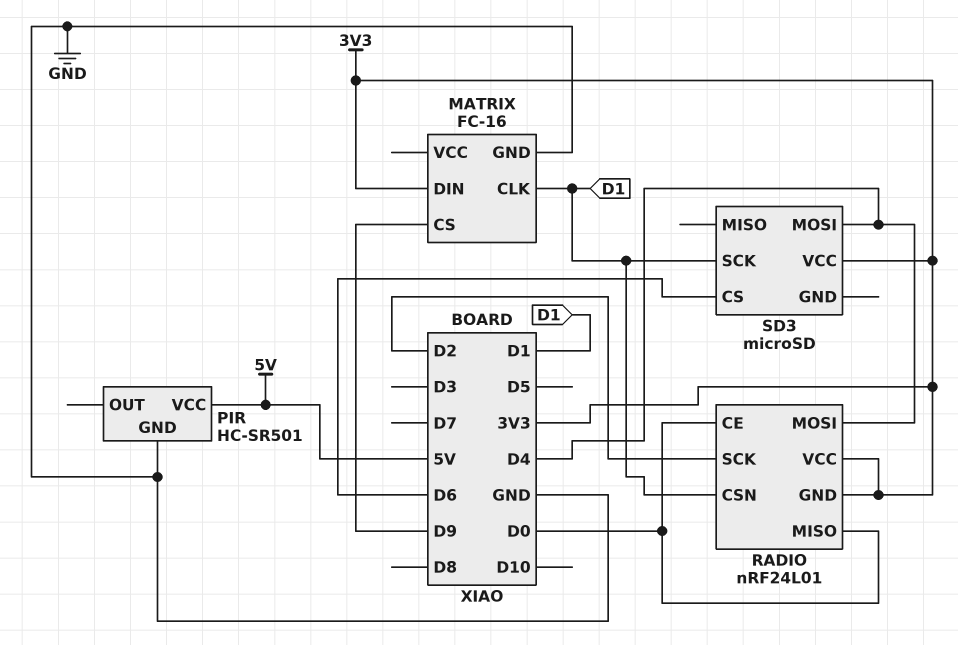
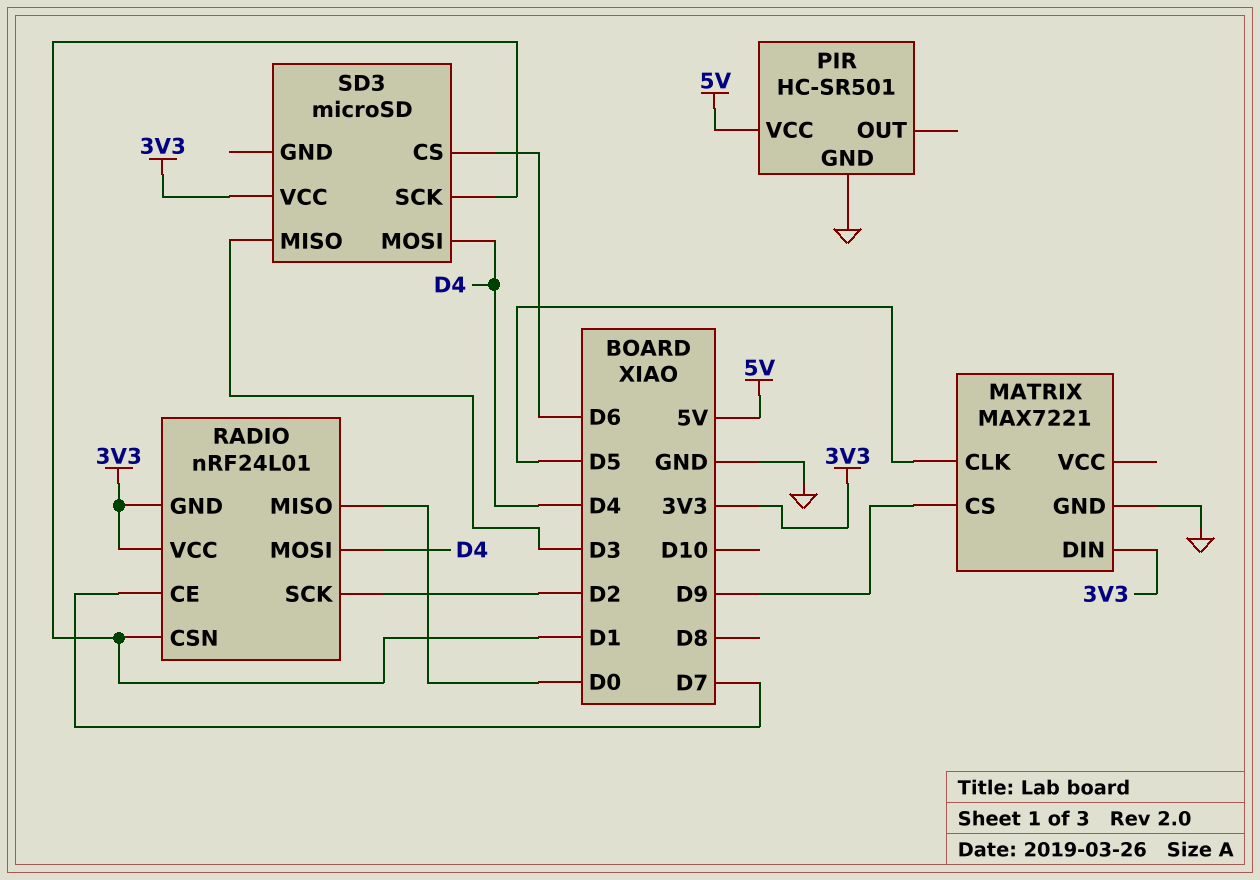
MATRIX: FC-16 -> MAX7221
MATRIX pin CLK: D1 -> D5
RADIO pin CE: D0 -> D7
SD3 pin MISO: none -> D3

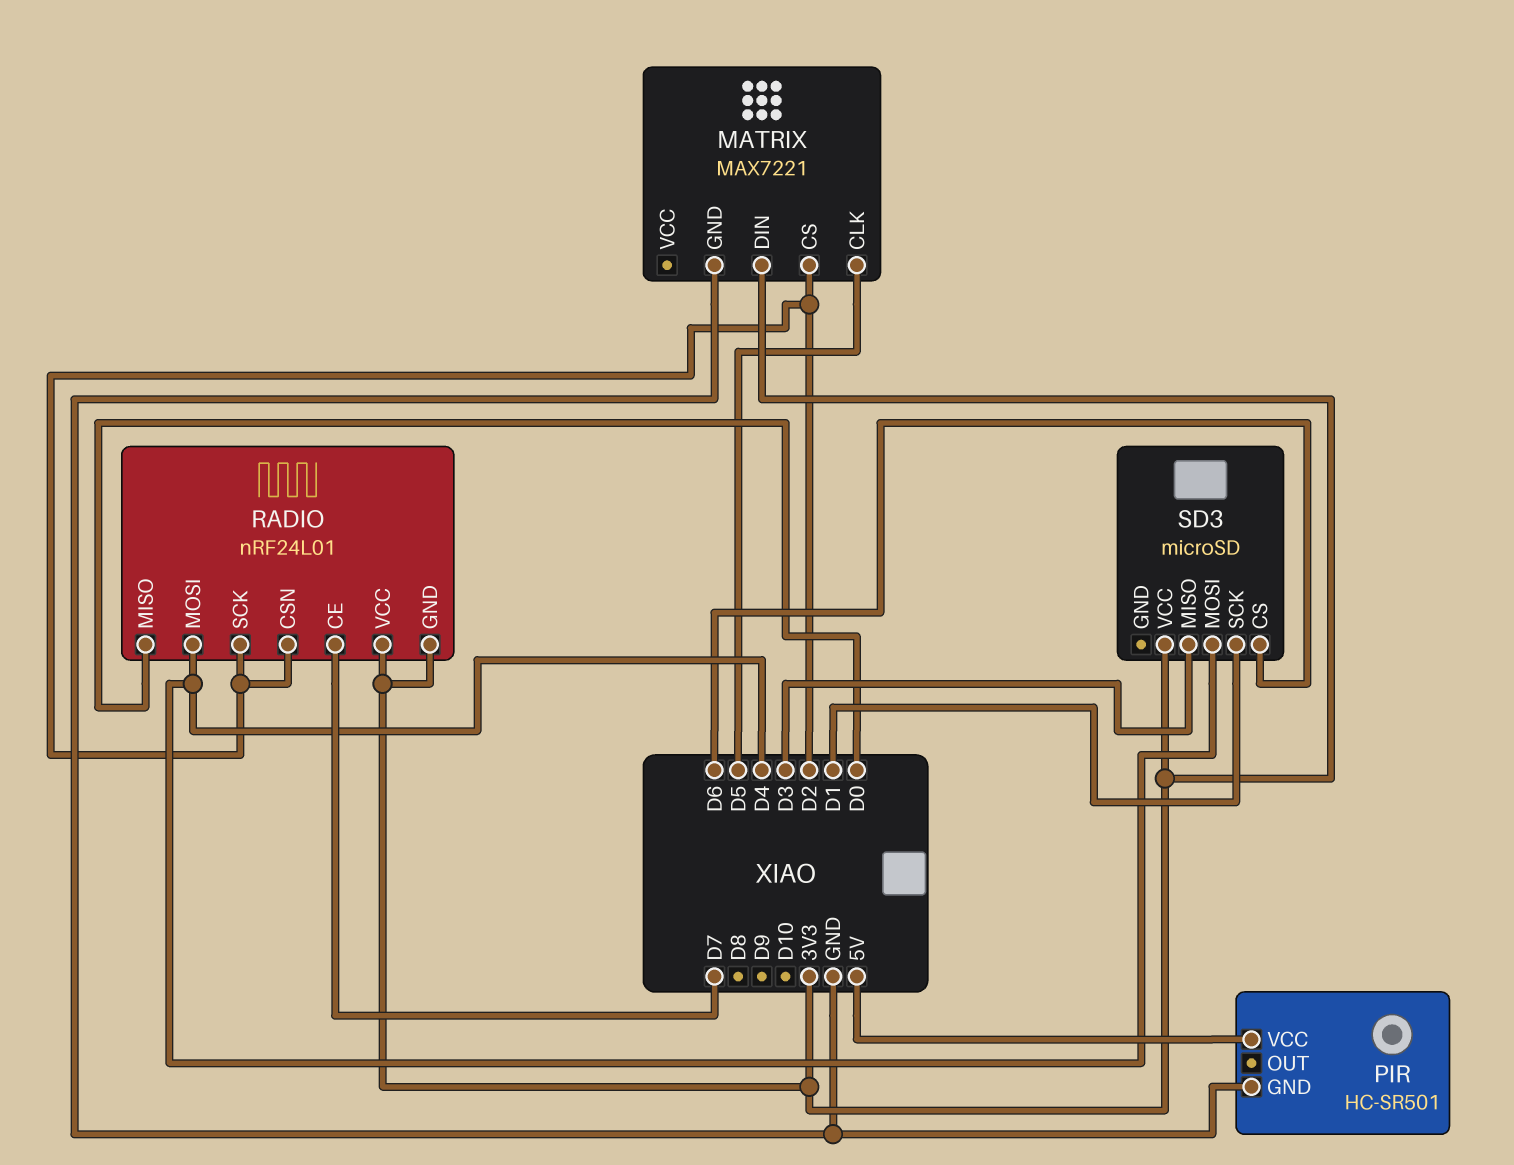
MATRIX pin CS: D9 -> D2
RADIO pin CSN: D1 -> D2

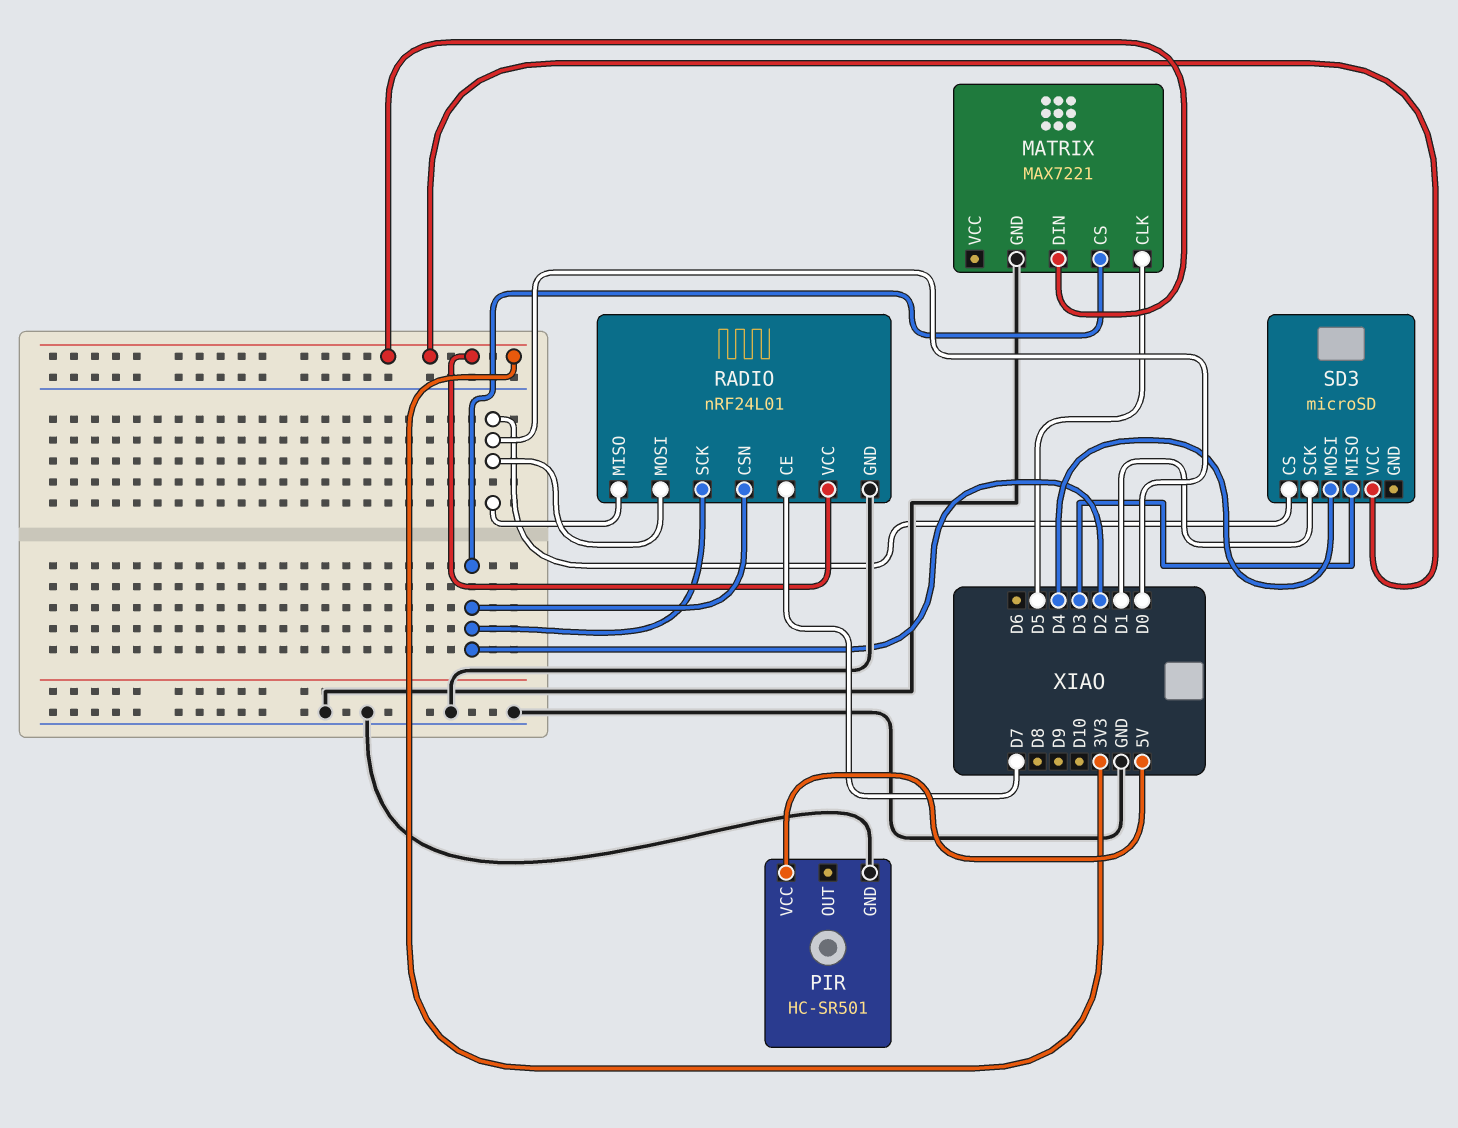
RADIO pin GND: 3V3 -> GND
RADIO pin MOSI: D4 -> D0
SD3 pin CS: D6 -> D0

